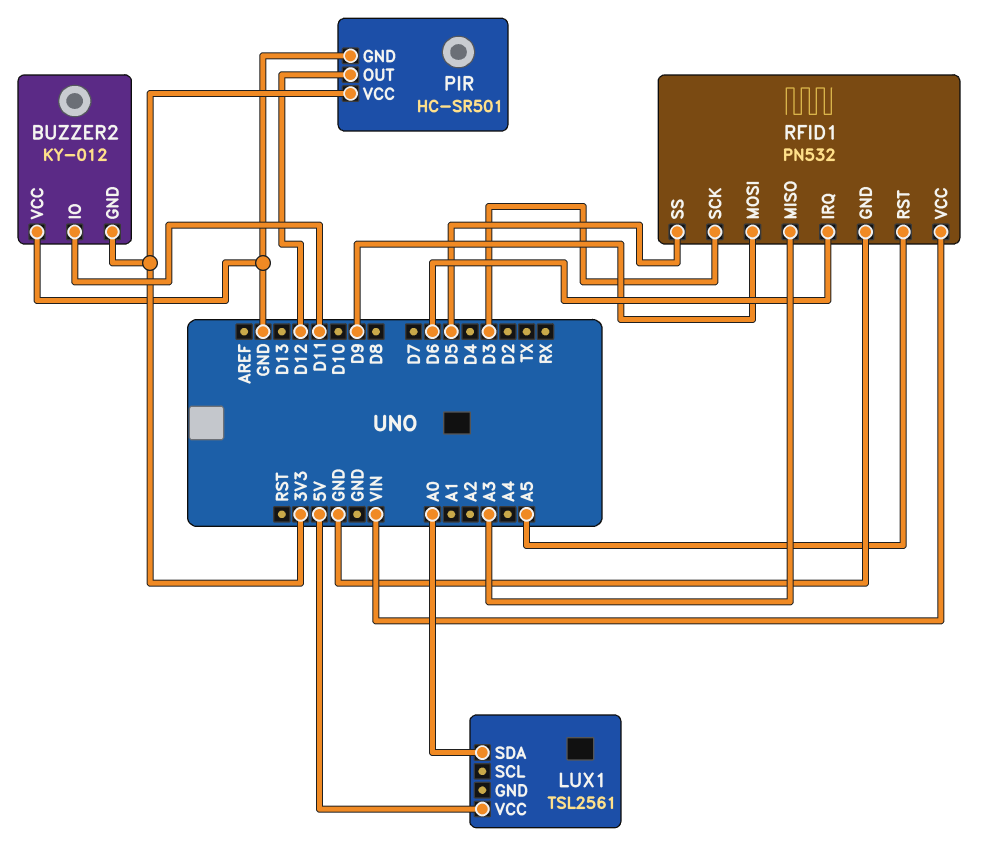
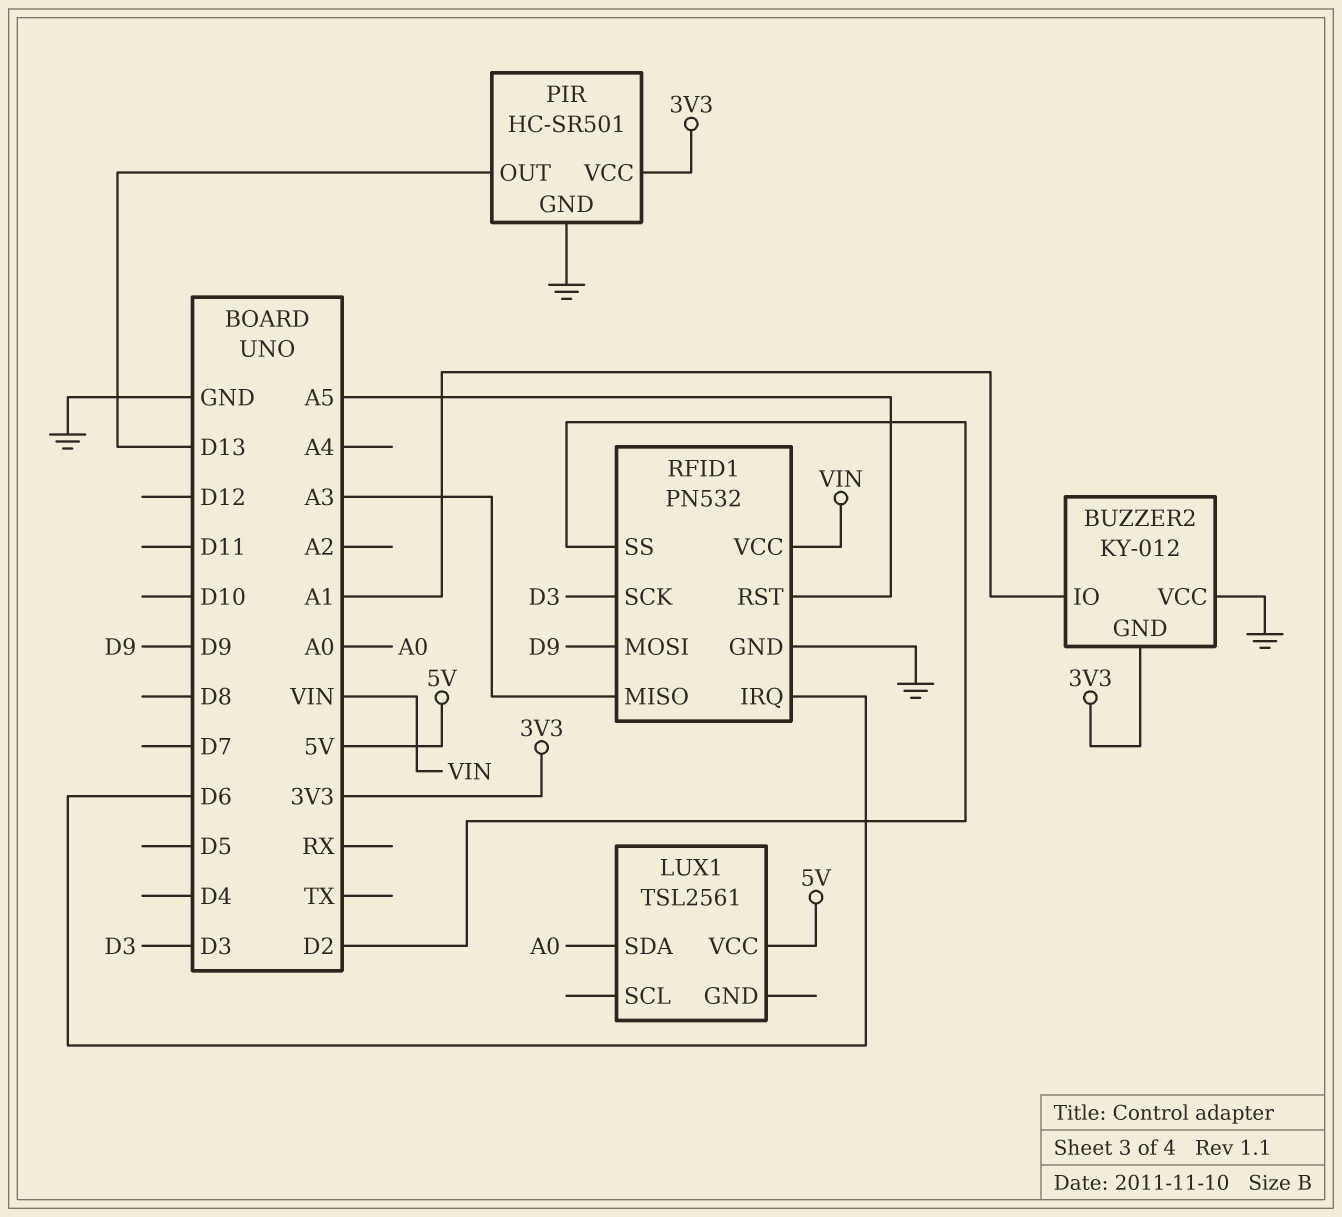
BUZZER2 pin IO: D11 -> A1
PIR pin OUT: D12 -> D13
RFID1 pin SS: D5 -> D2

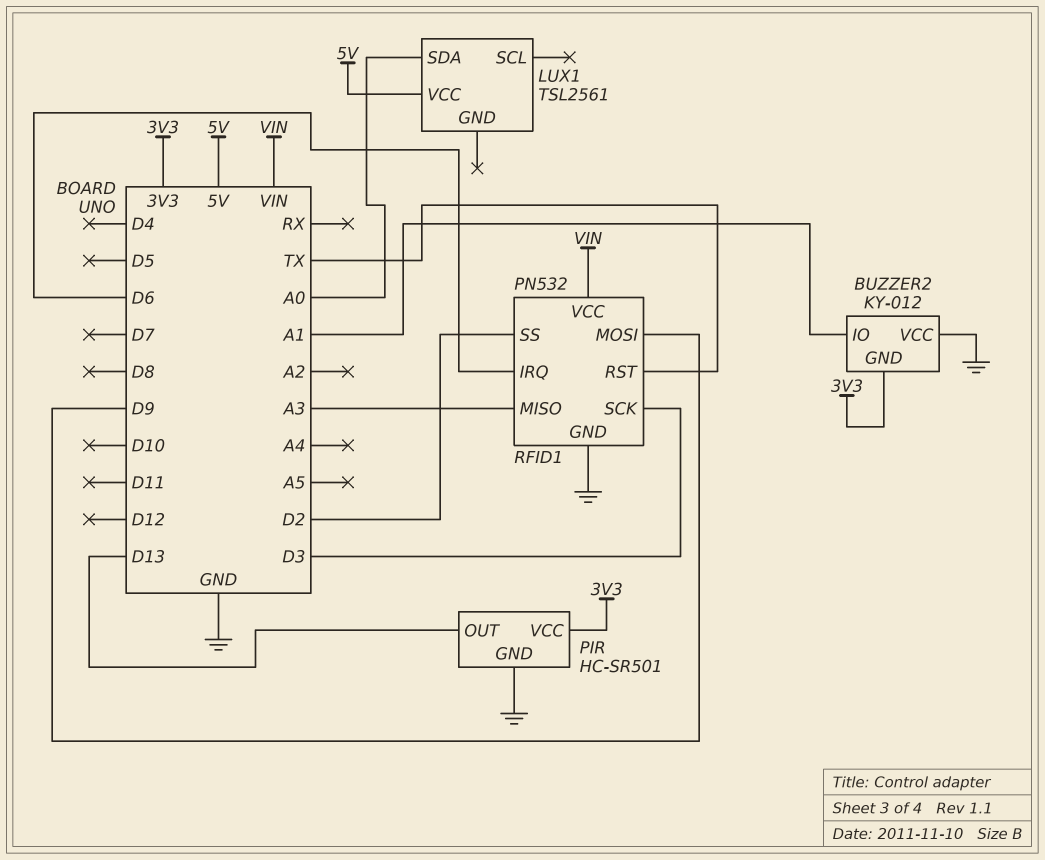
RFID1 pin RST: A5 -> TX

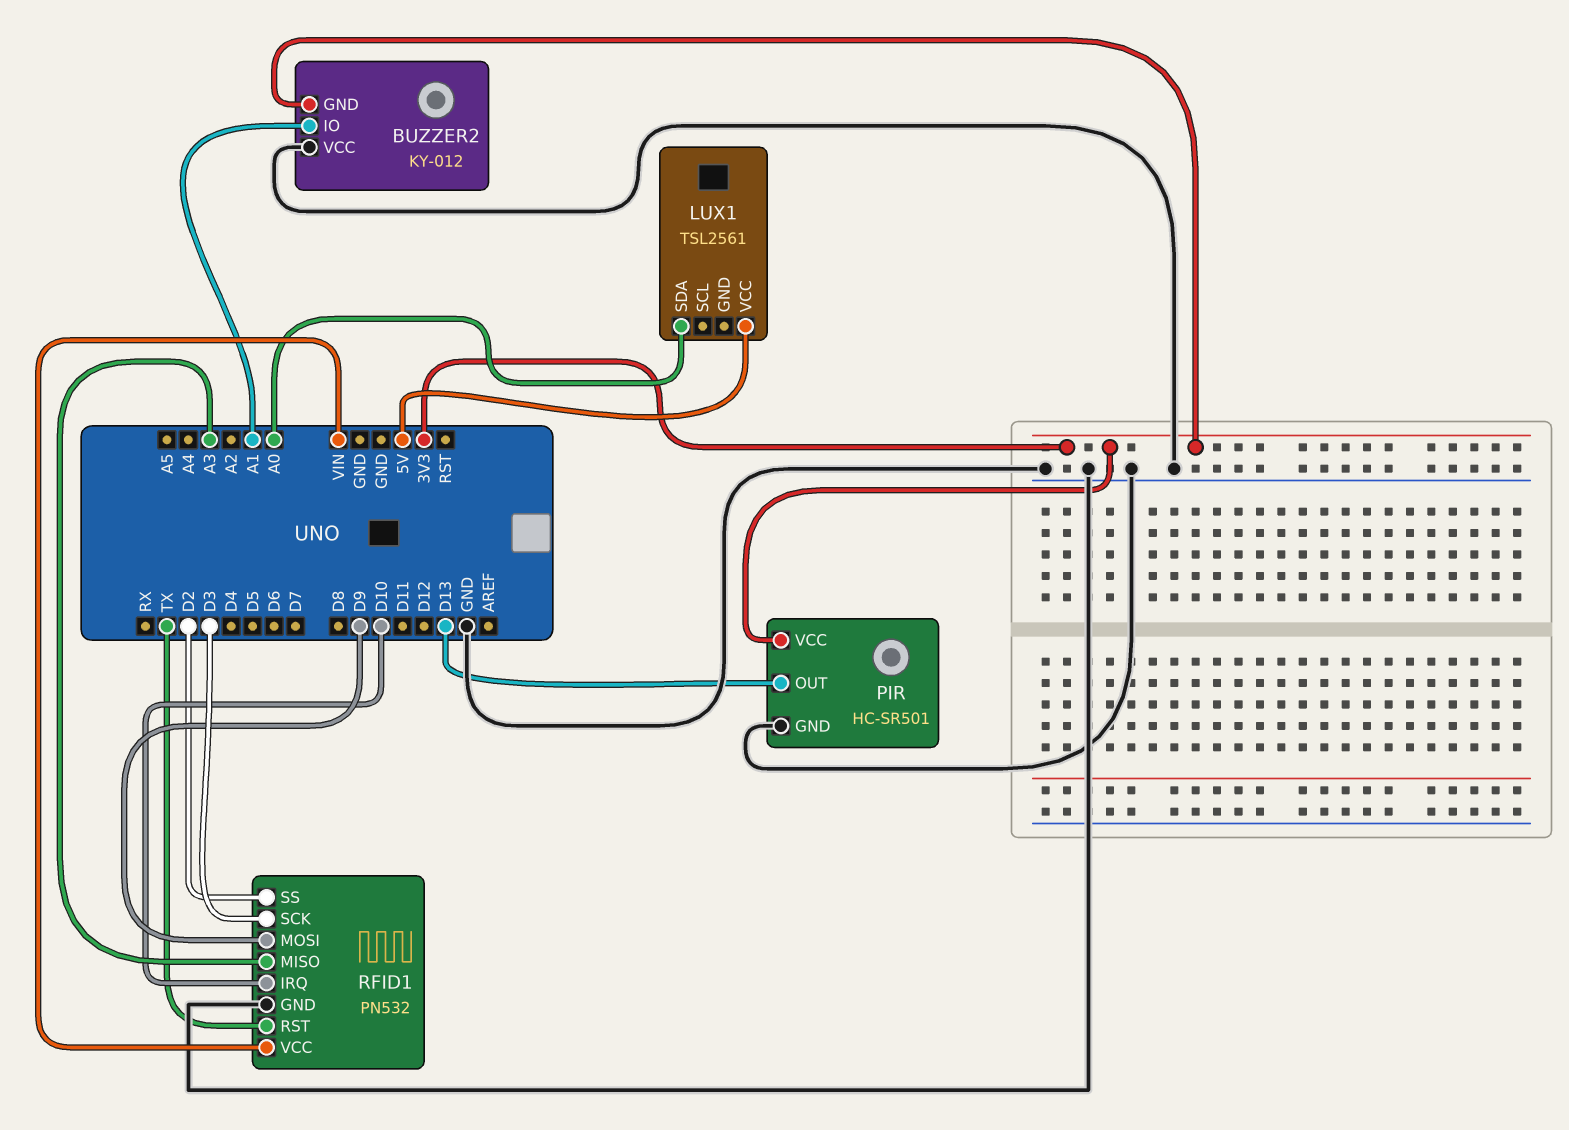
RFID1 pin IRQ: D6 -> D10

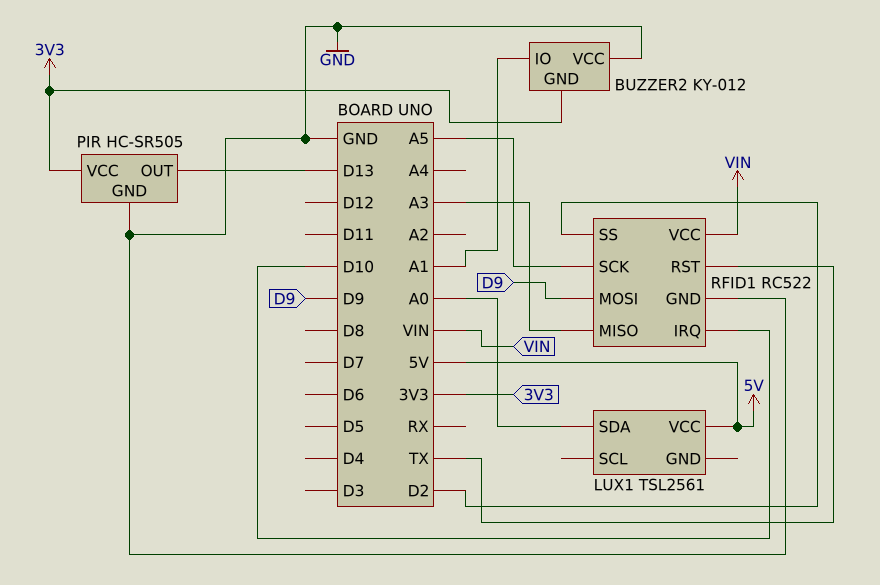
PIR: HC-SR501 -> HC-SR505
RFID1: PN532 -> RC522
RFID1 pin SCK: D3 -> A5

